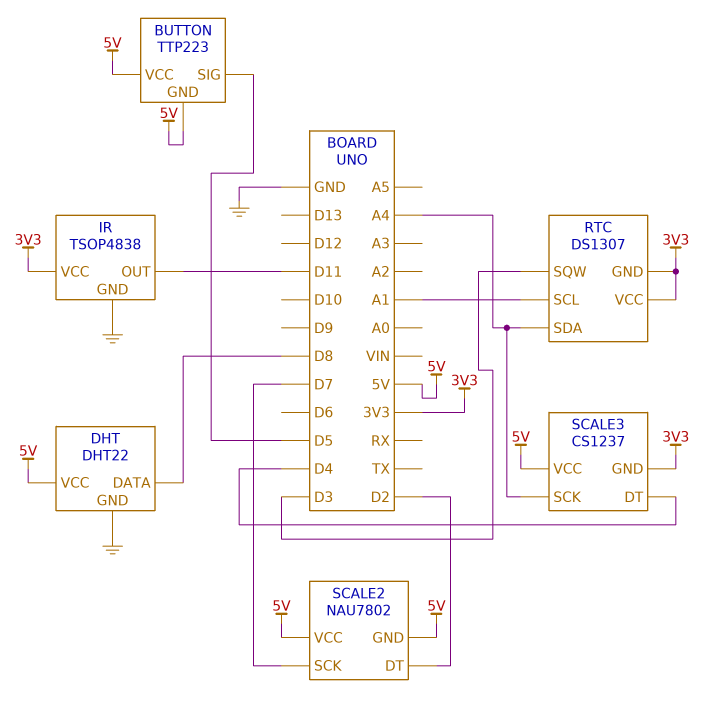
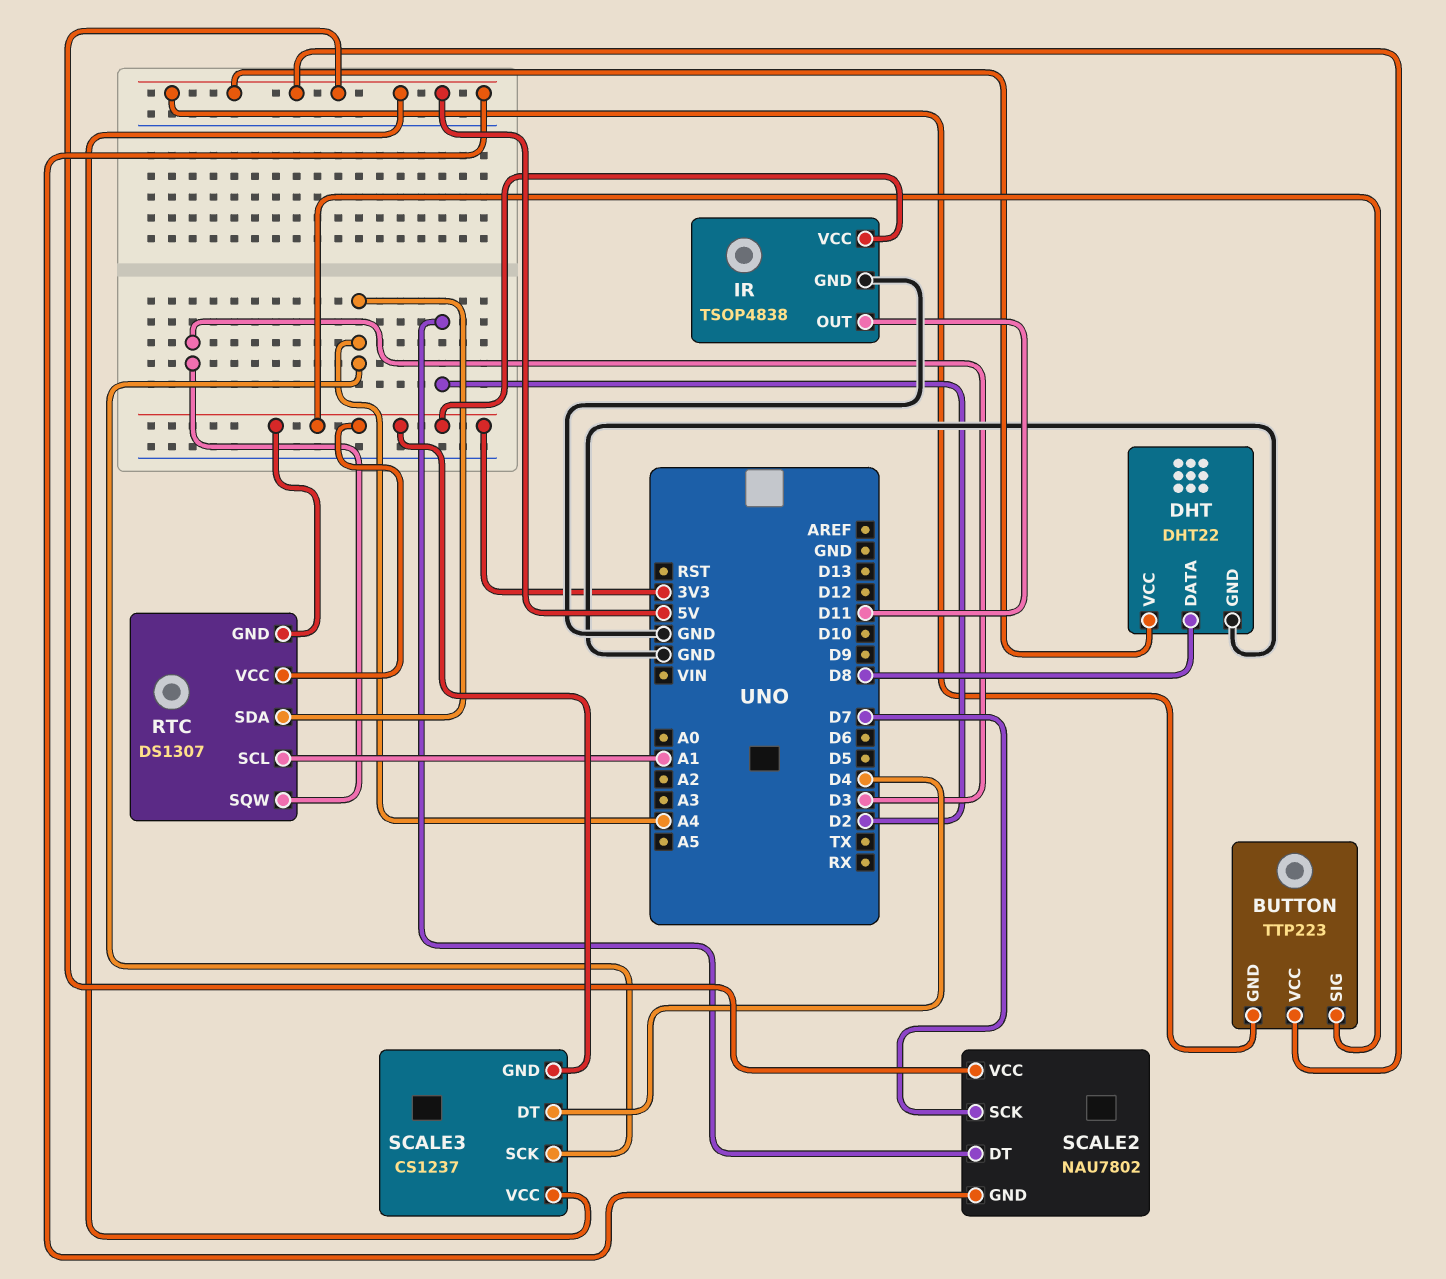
BUTTON pin SIG: D5 -> 3V3

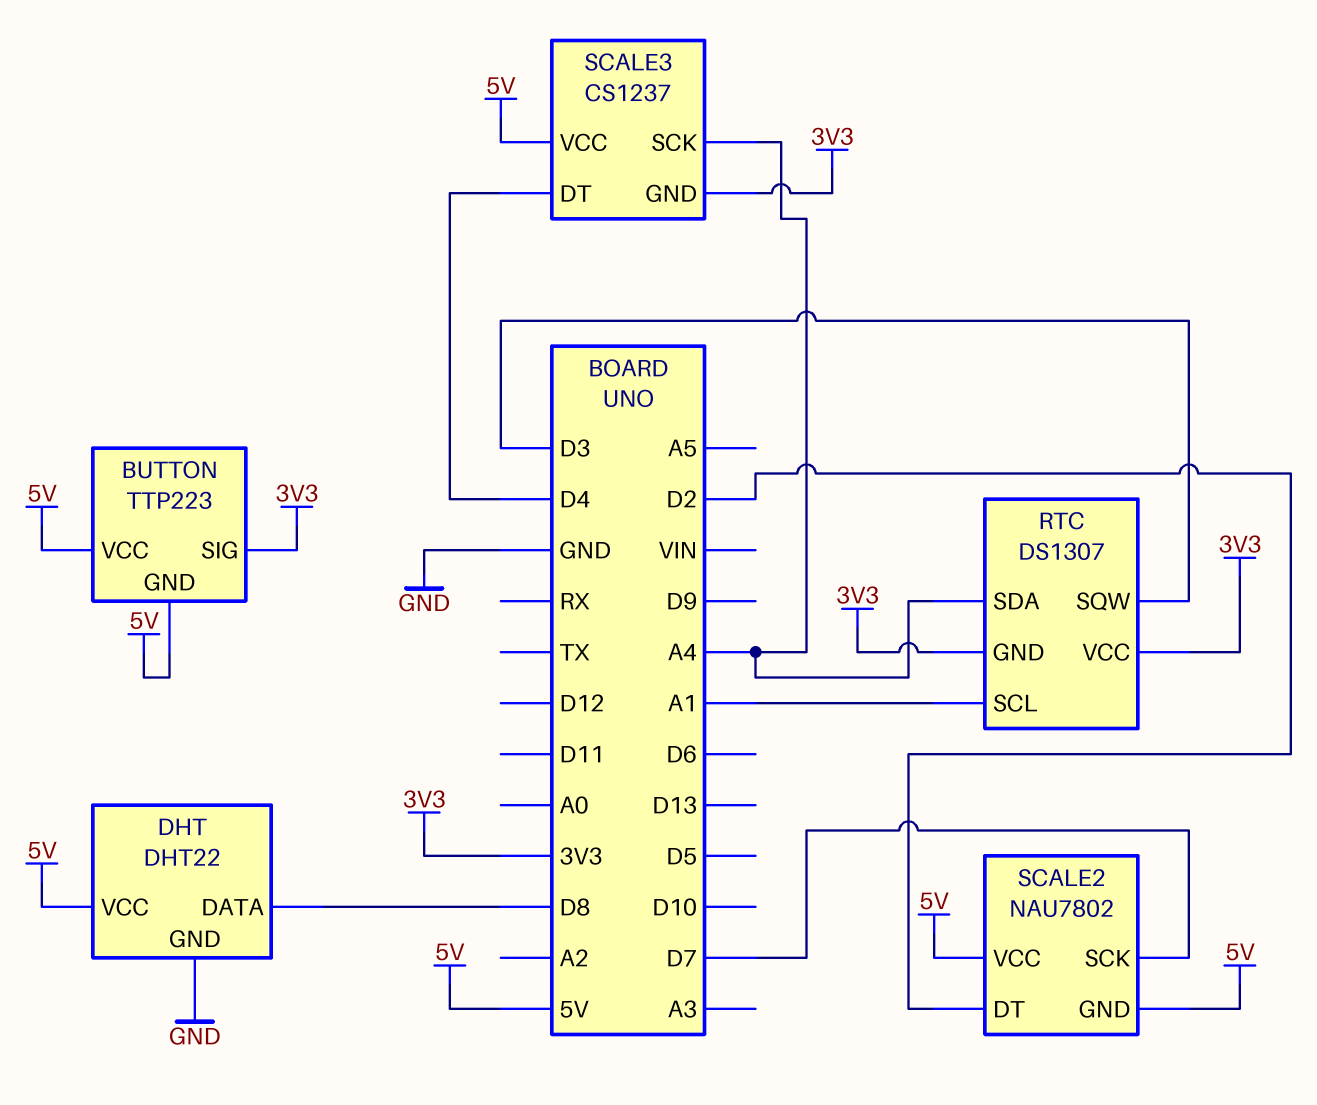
IR: TSOP4838 -> none
IR pin GND: GND -> none
IR pin OUT: D11 -> none
IR pin VCC: 3V3 -> none

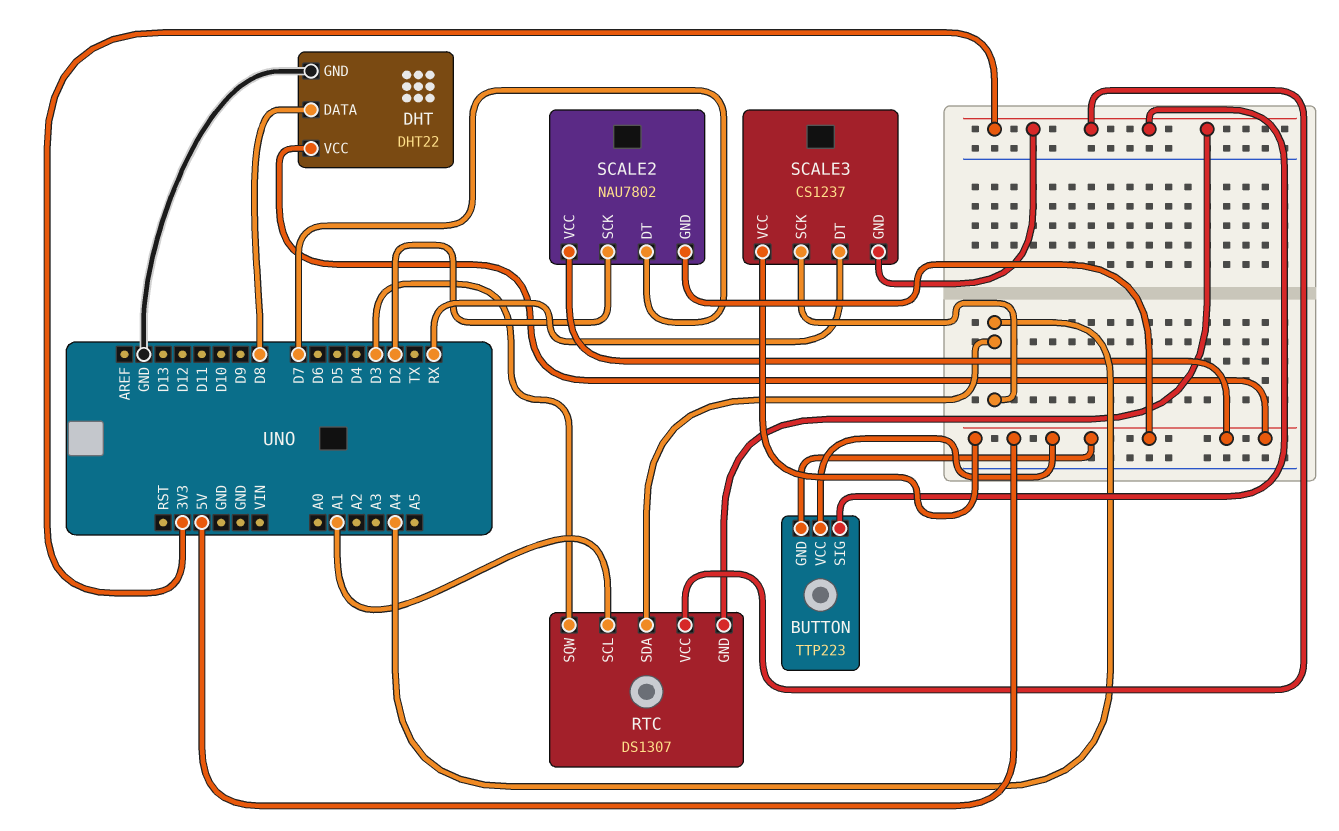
SCALE2 pin DT: D2 -> D7
SCALE2 pin SCK: D7 -> D2
SCALE3 pin DT: D4 -> RX

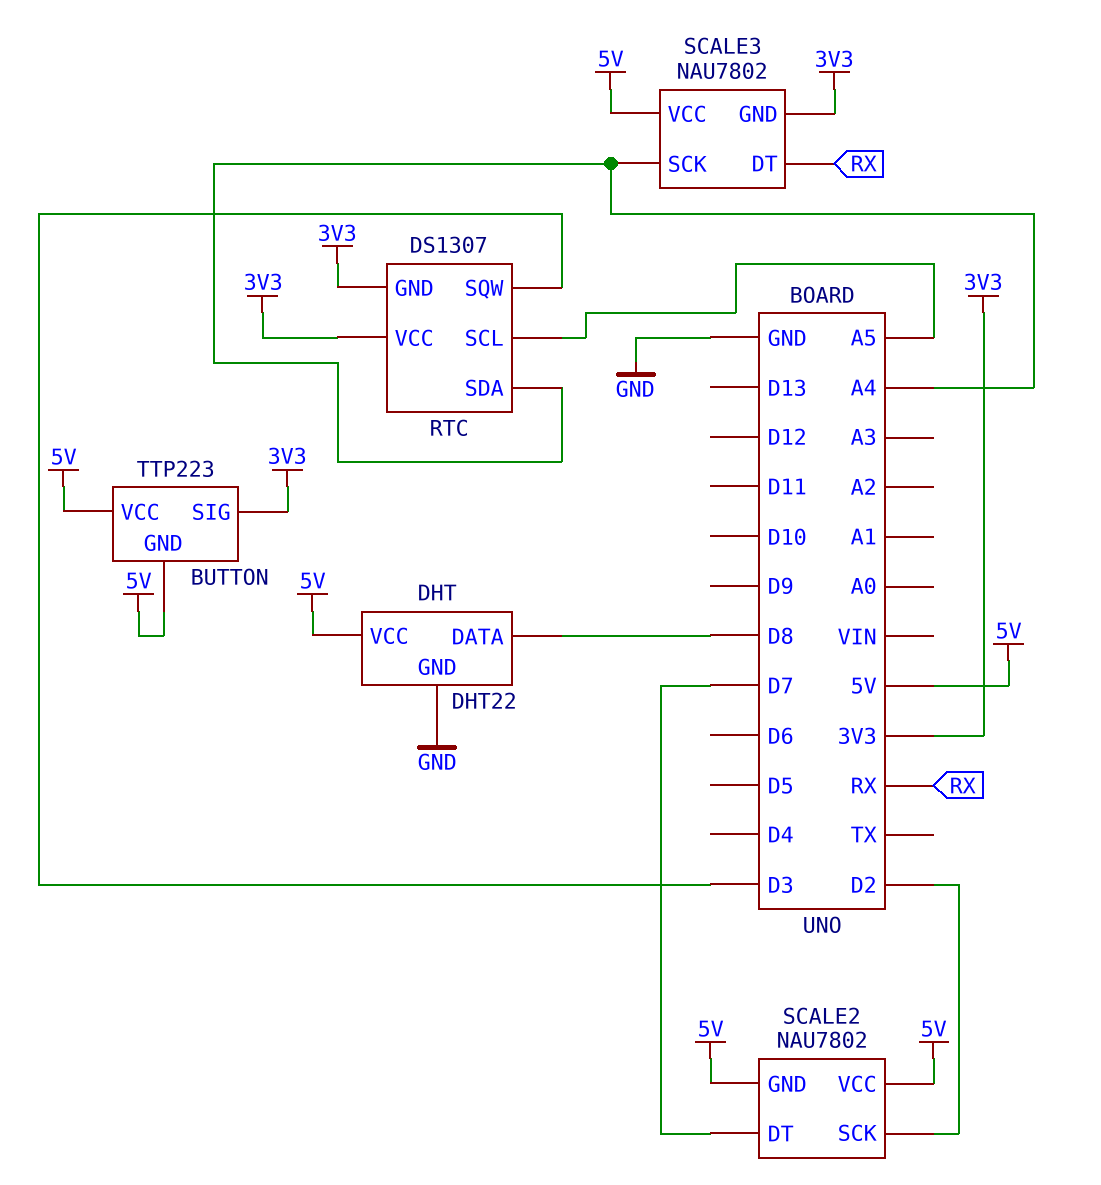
RTC pin SCL: A1 -> A5
SCALE3: CS1237 -> NAU7802

